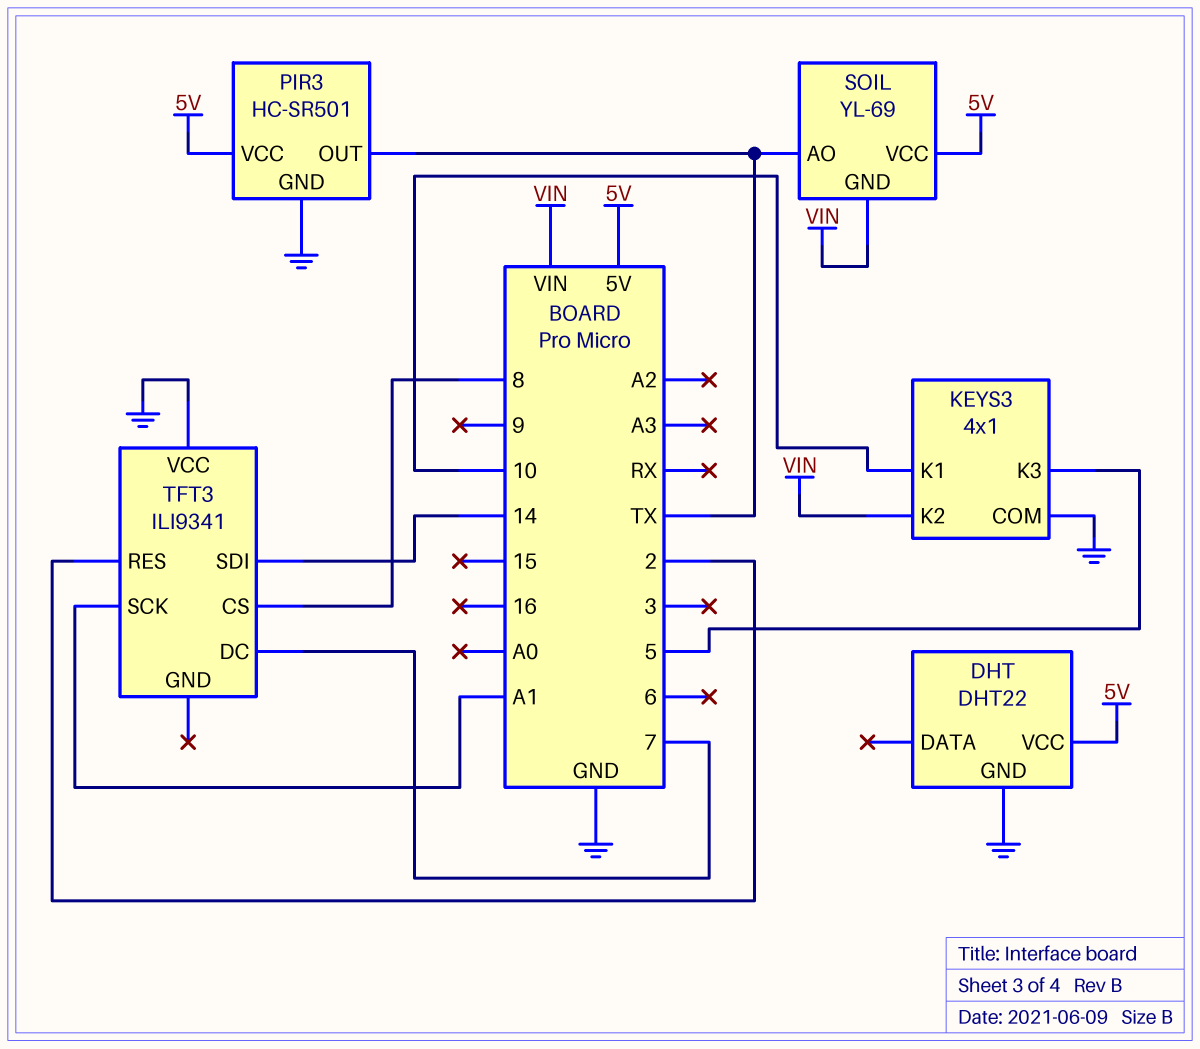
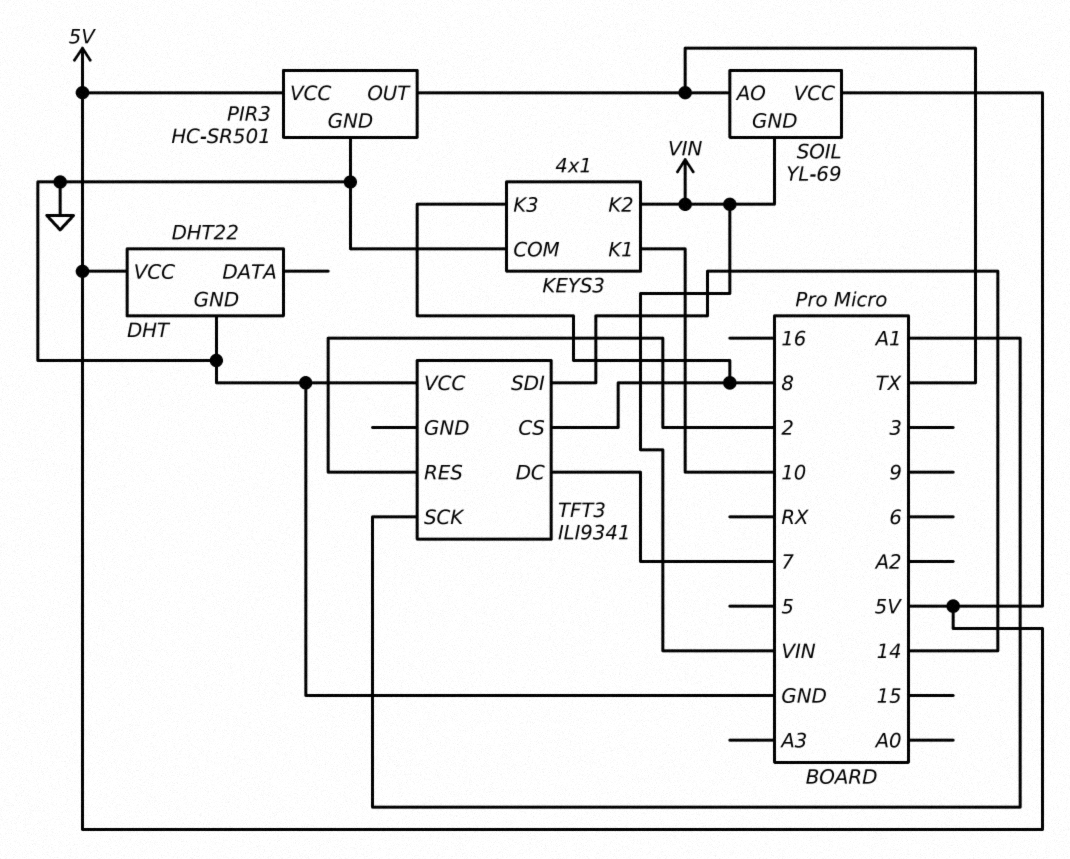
KEYS3 pin K3: 5 -> 8

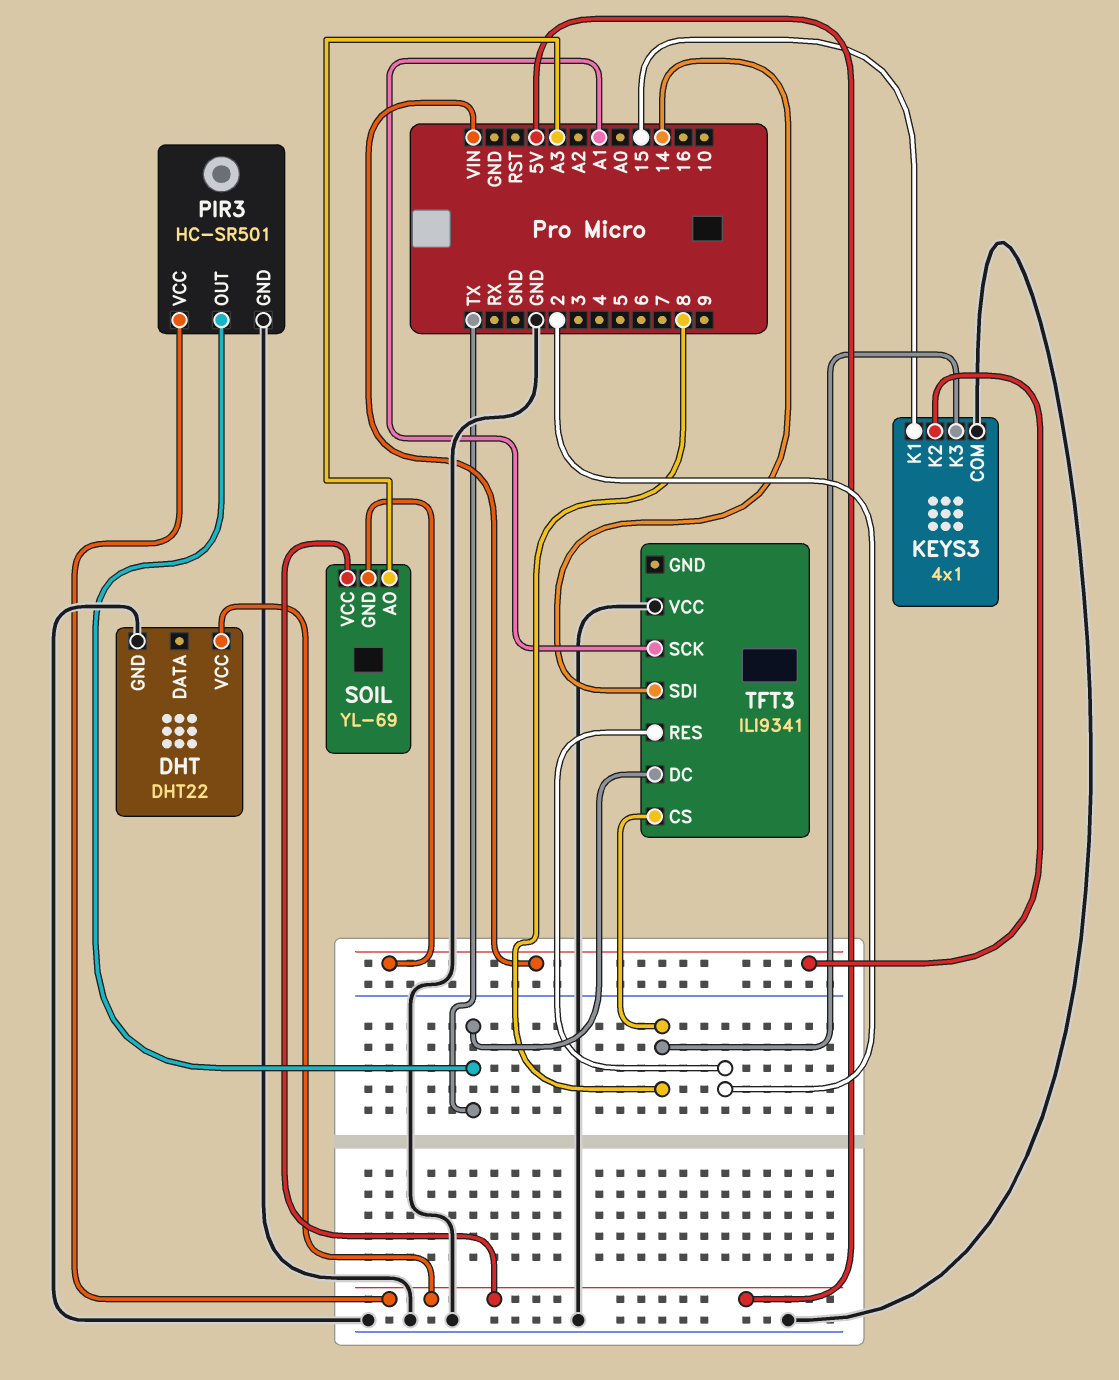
KEYS3 pin K1: 10 -> 15
SOIL pin AO: TX -> A3
TFT3 pin DC: 7 -> TX

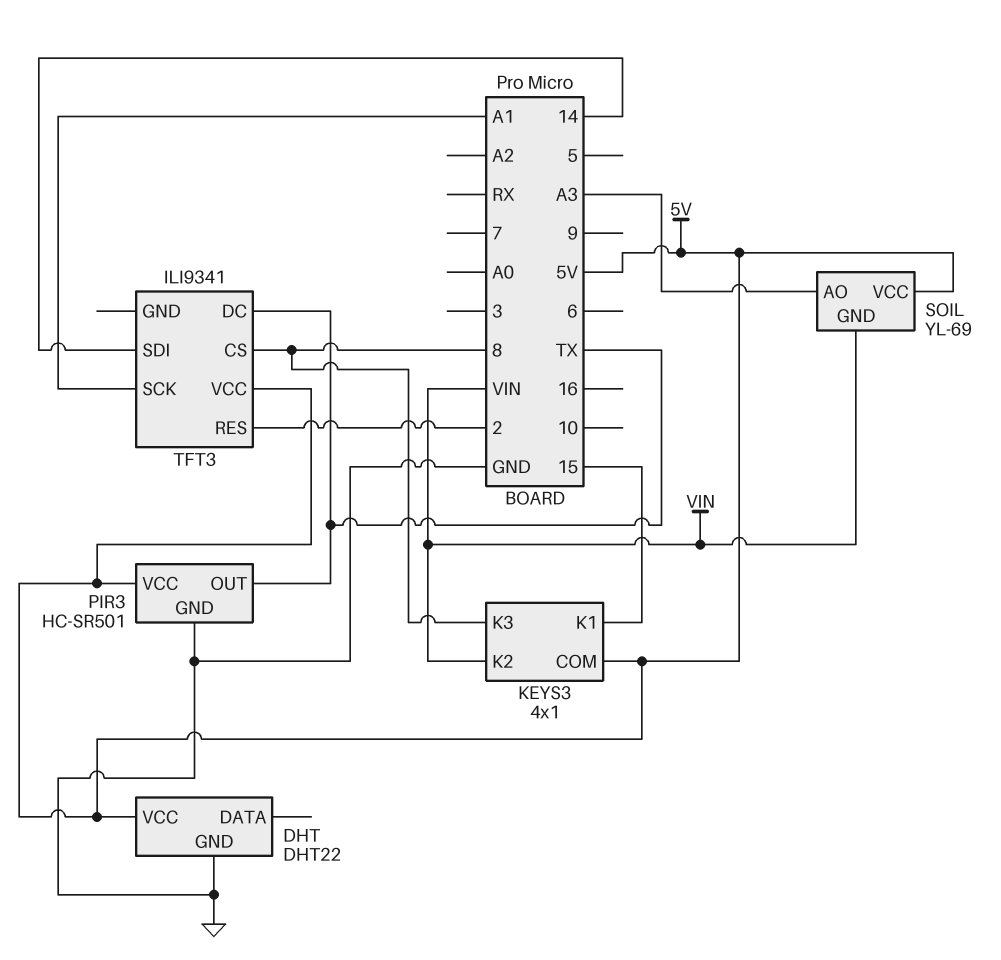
KEYS3 pin COM: GND -> 5V
TFT3 pin VCC: GND -> 5V

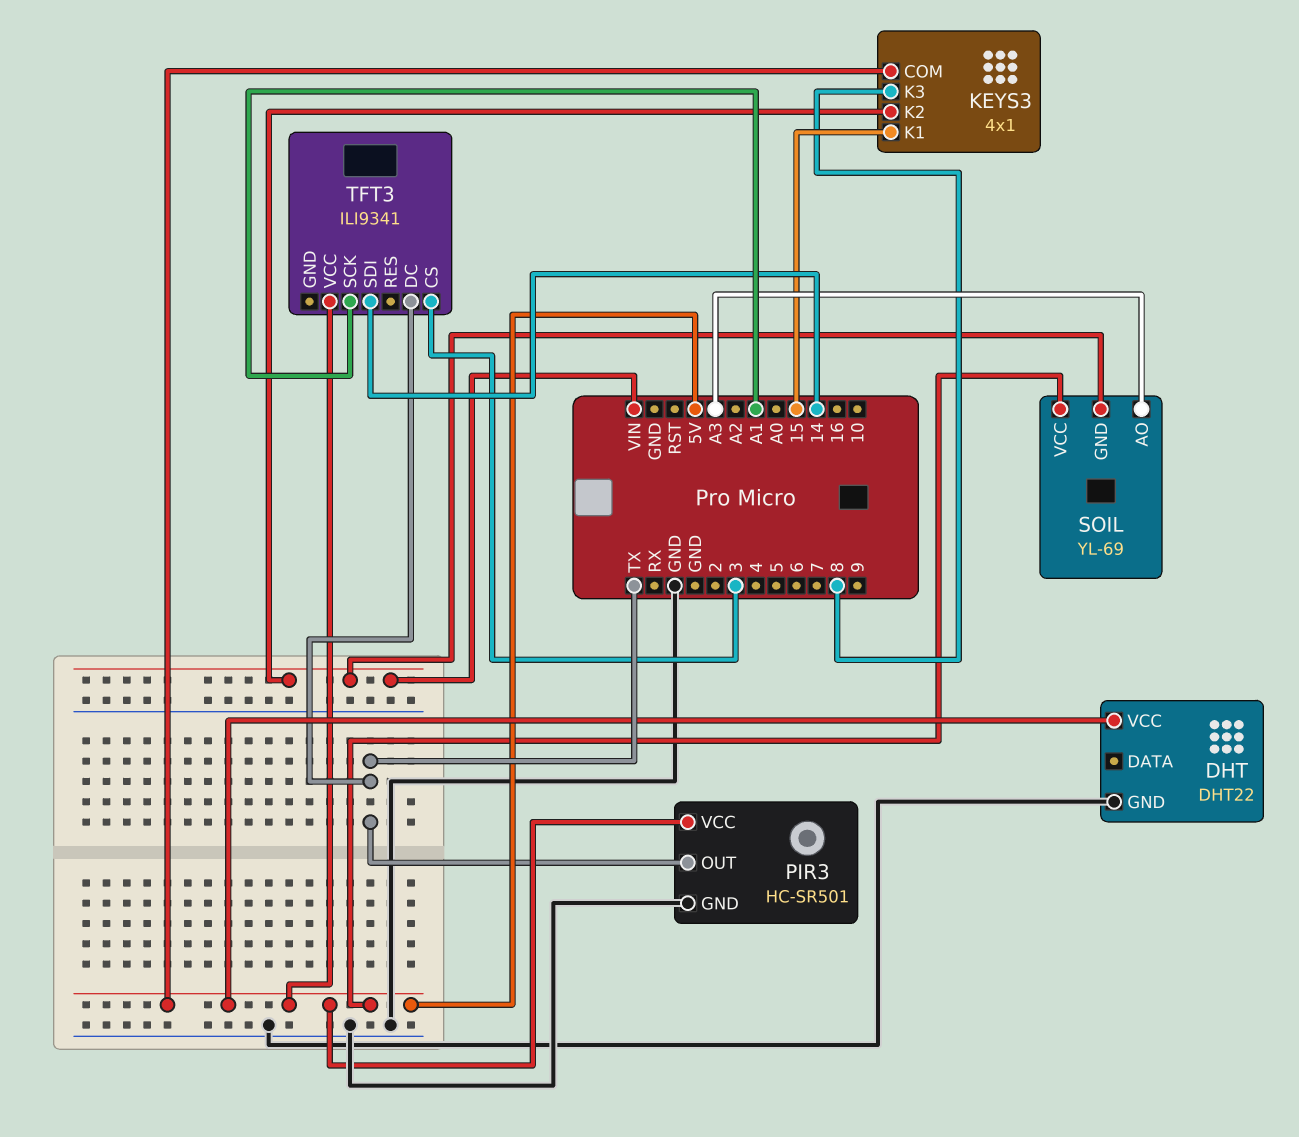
TFT3 pin CS: 8 -> 3
TFT3 pin RES: 2 -> none

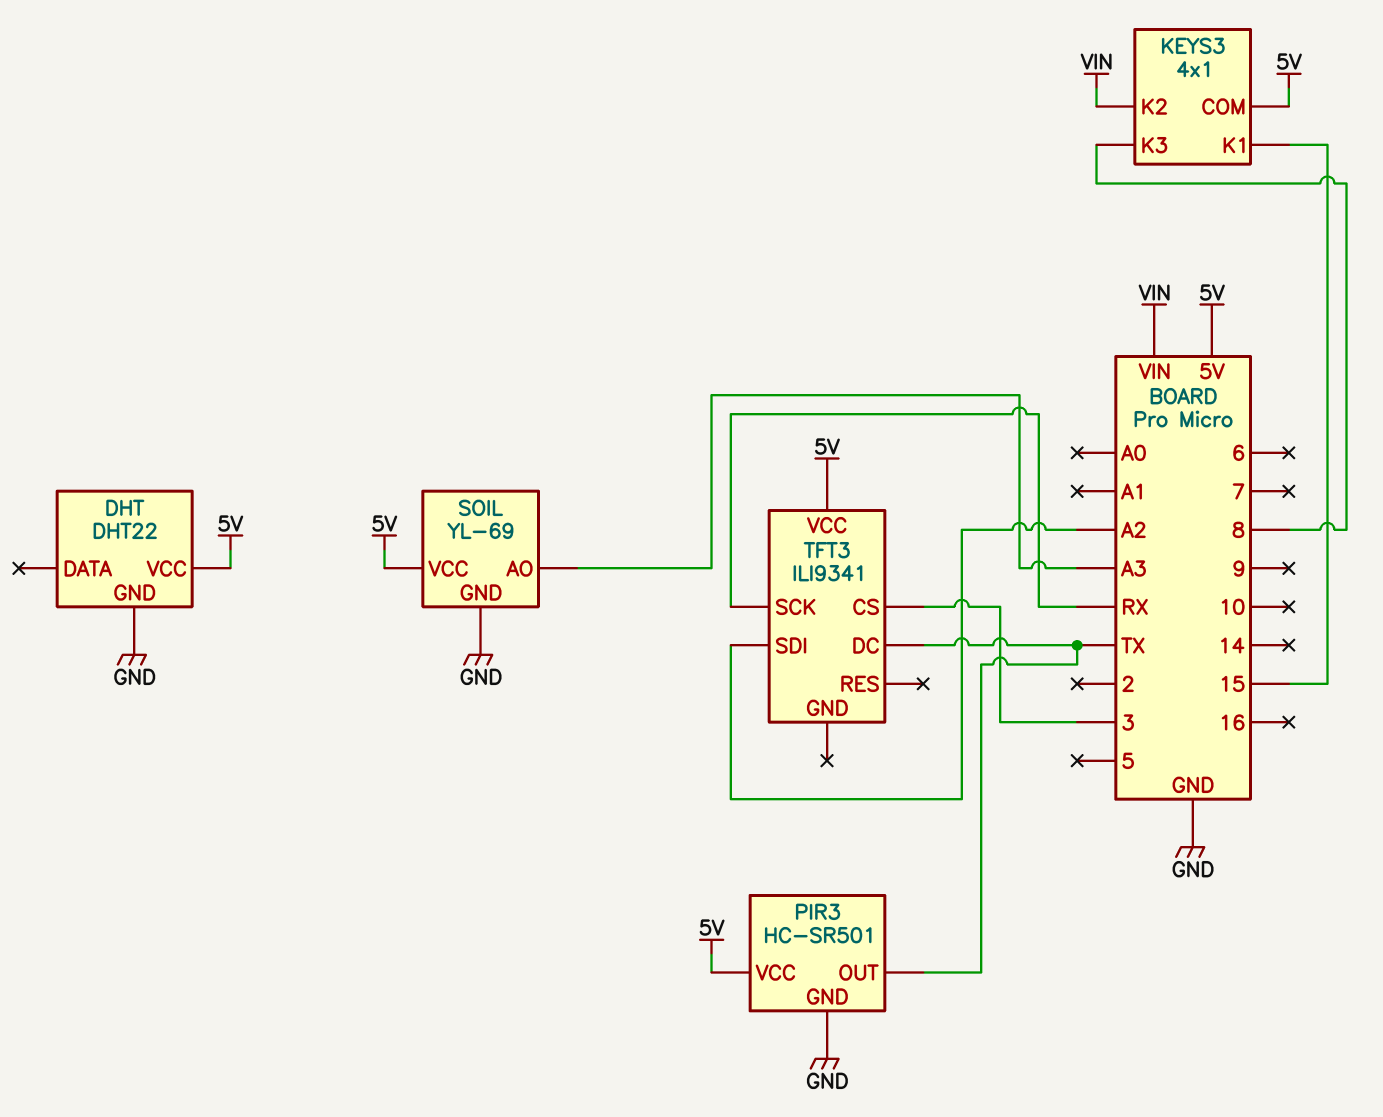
SOIL pin GND: VIN -> GND
TFT3 pin SCK: A1 -> RX
TFT3 pin SDI: 14 -> A2

